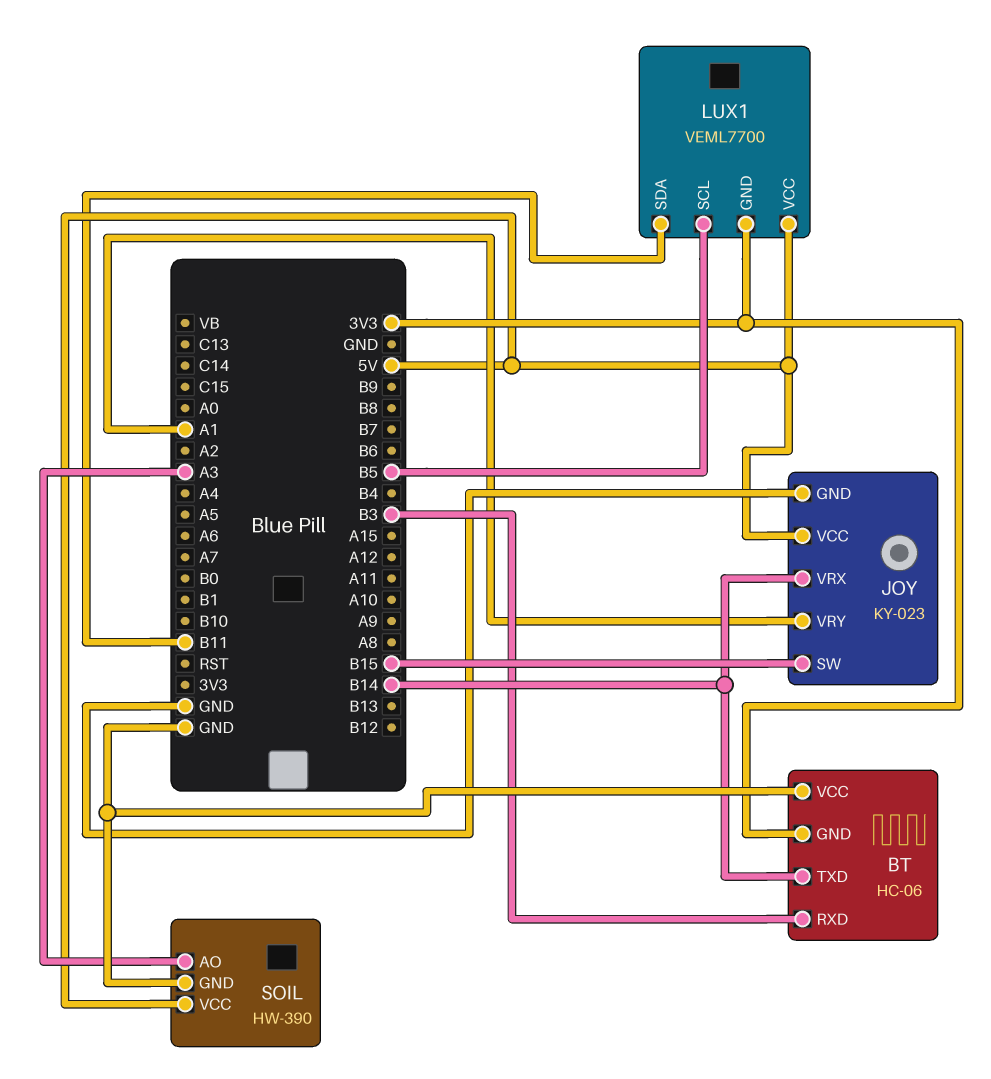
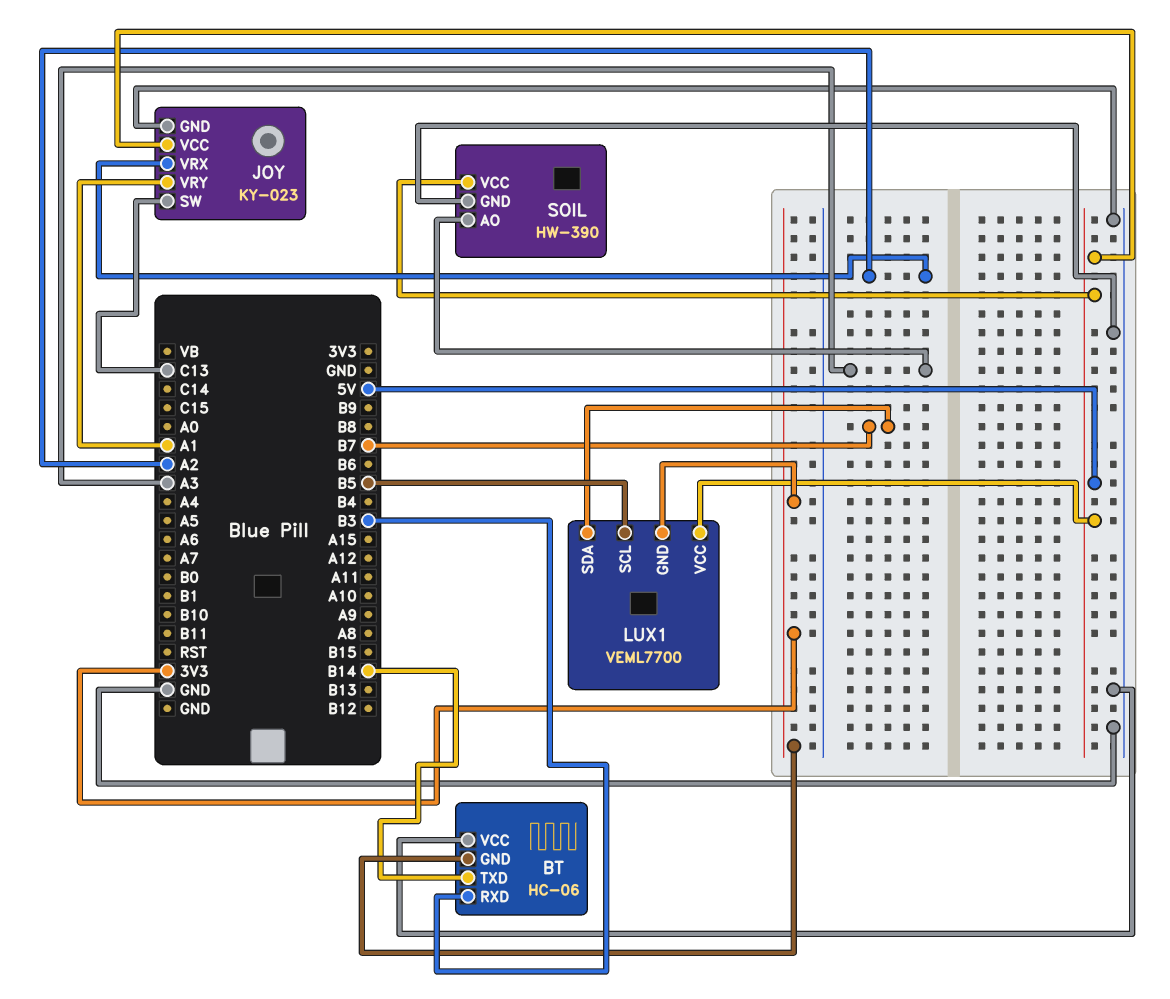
JOY pin SW: B15 -> C13
JOY pin VRX: B14 -> A2
LUX1 pin SDA: B11 -> B7

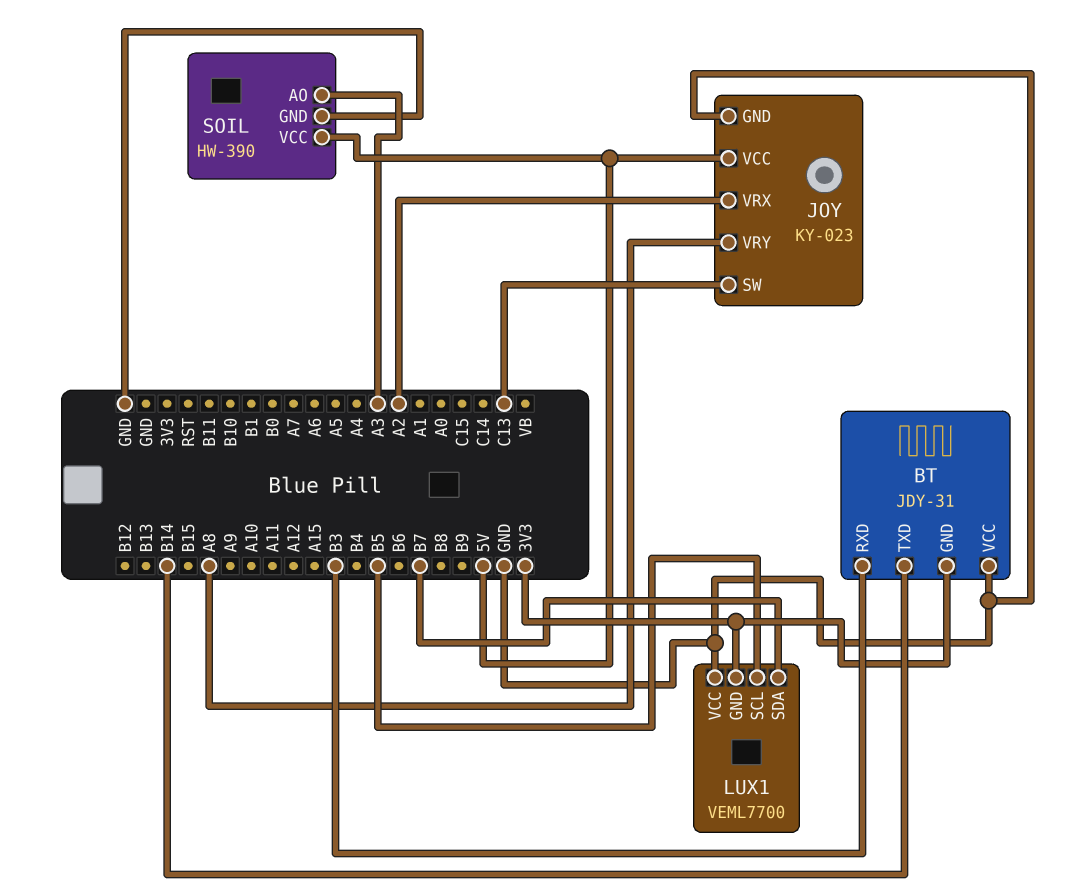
BT: HC-06 -> JDY-31
JOY pin VRY: A1 -> A8
LUX1 pin VCC: 5V -> GND

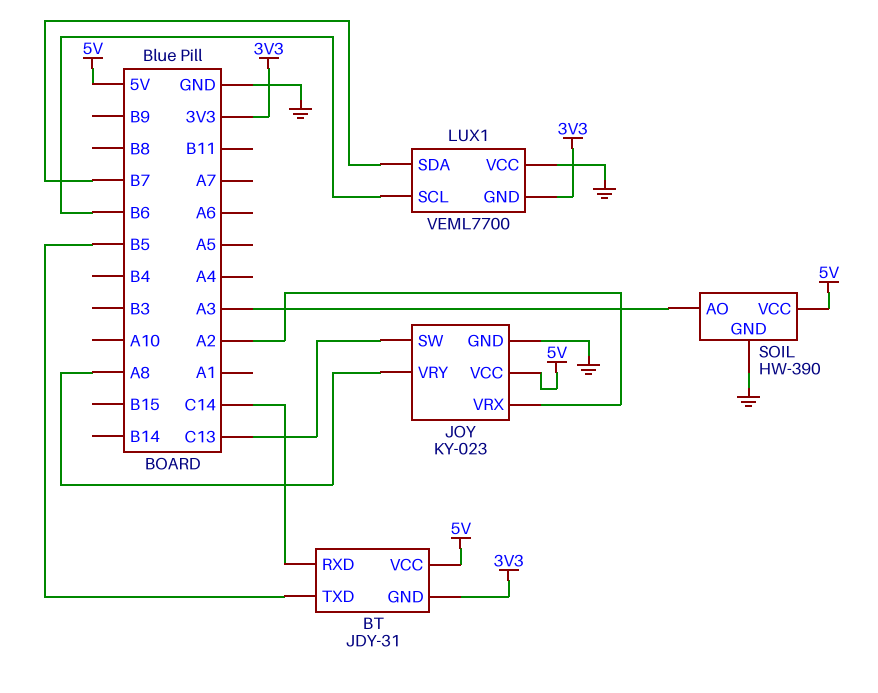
BT pin RXD: B3 -> C14
BT pin TXD: B14 -> B5
BT pin VCC: GND -> 5V
LUX1 pin SCL: B5 -> B6

